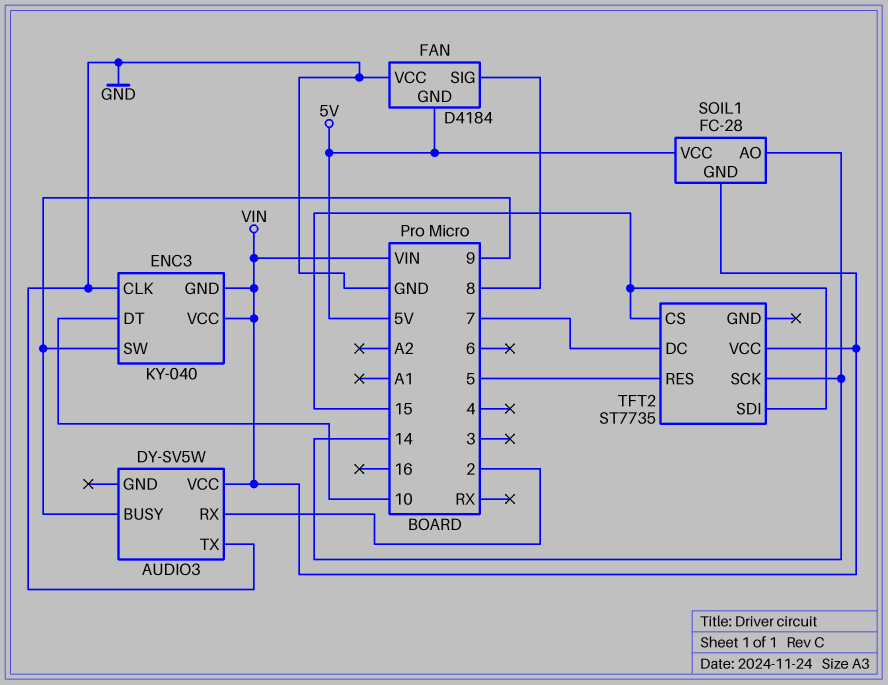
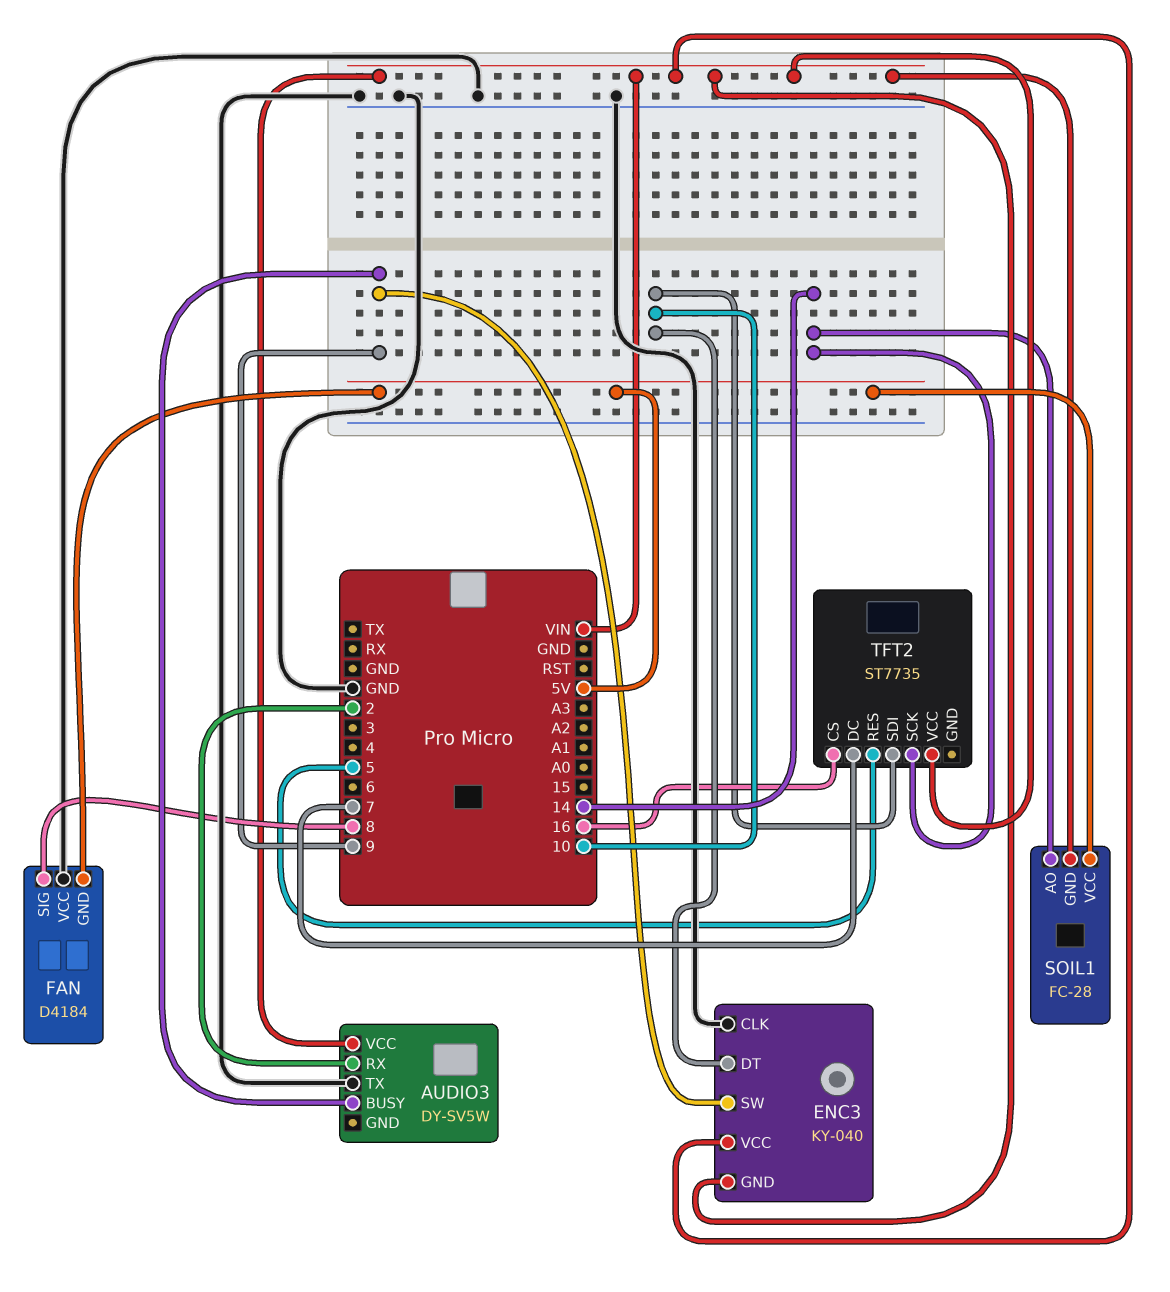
TFT2 pin CS: 15 -> 16
TFT2 pin SDI: 15 -> 10

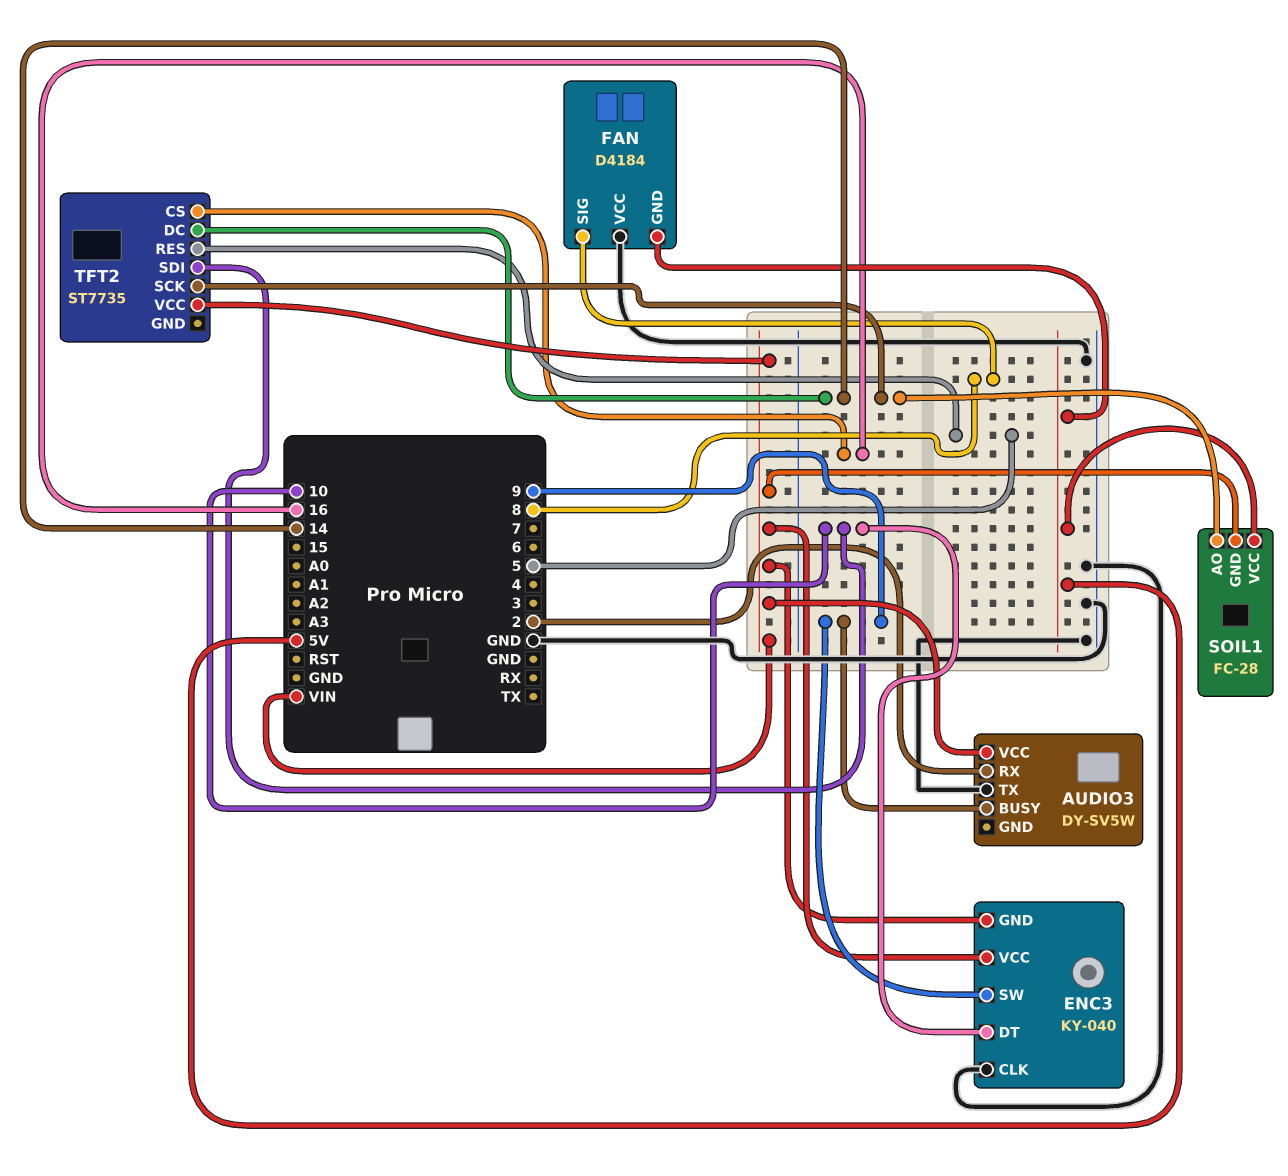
TFT2 pin DC: 7 -> 14

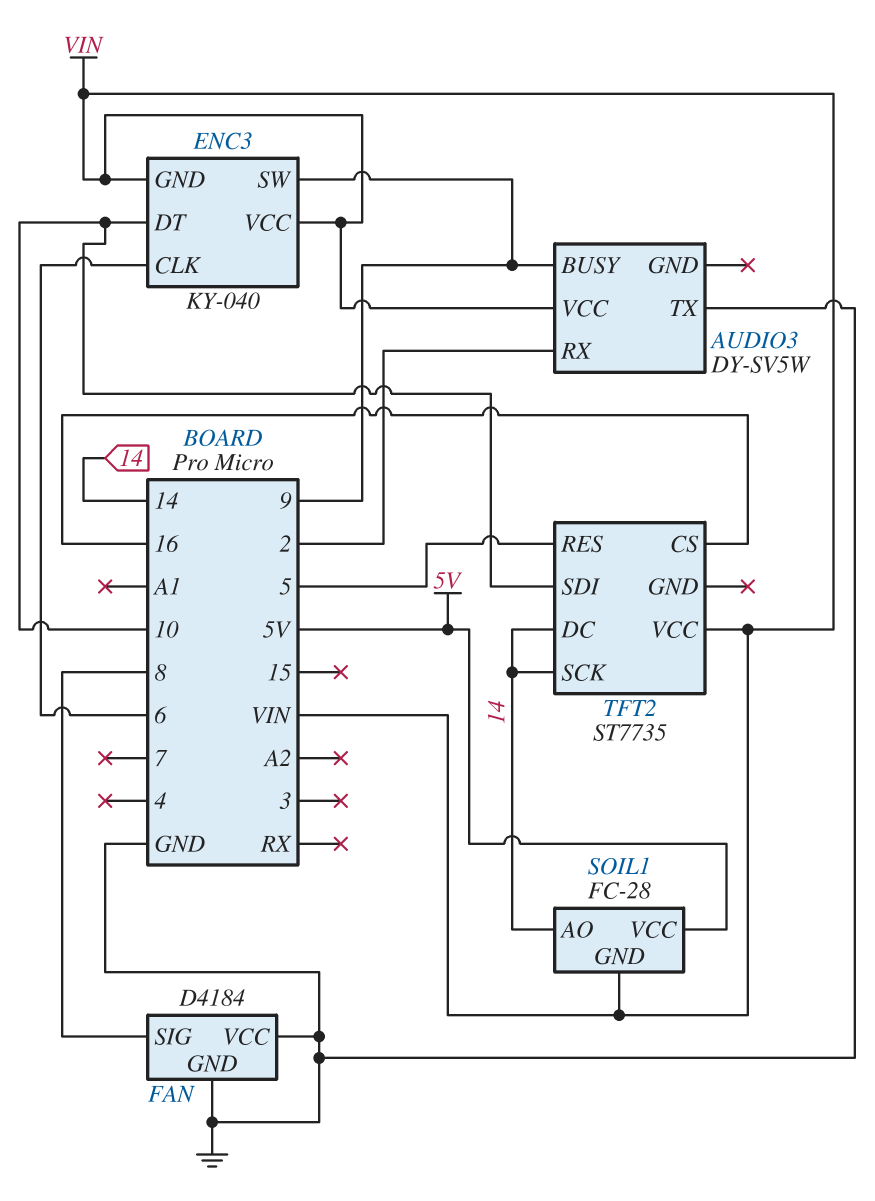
ENC3 pin CLK: GND -> 6
FAN pin GND: 5V -> GND

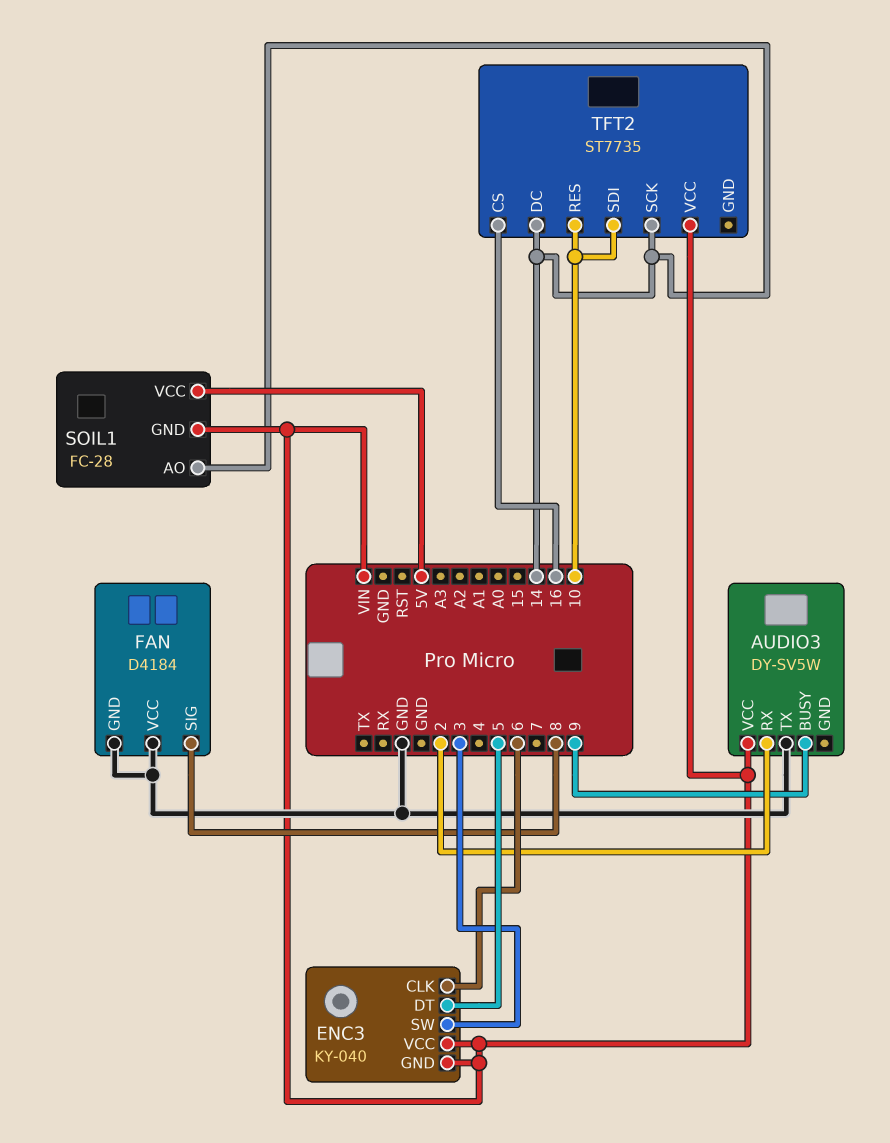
ENC3 pin DT: 10 -> 5
ENC3 pin SW: 9 -> 3
TFT2 pin RES: 5 -> 10

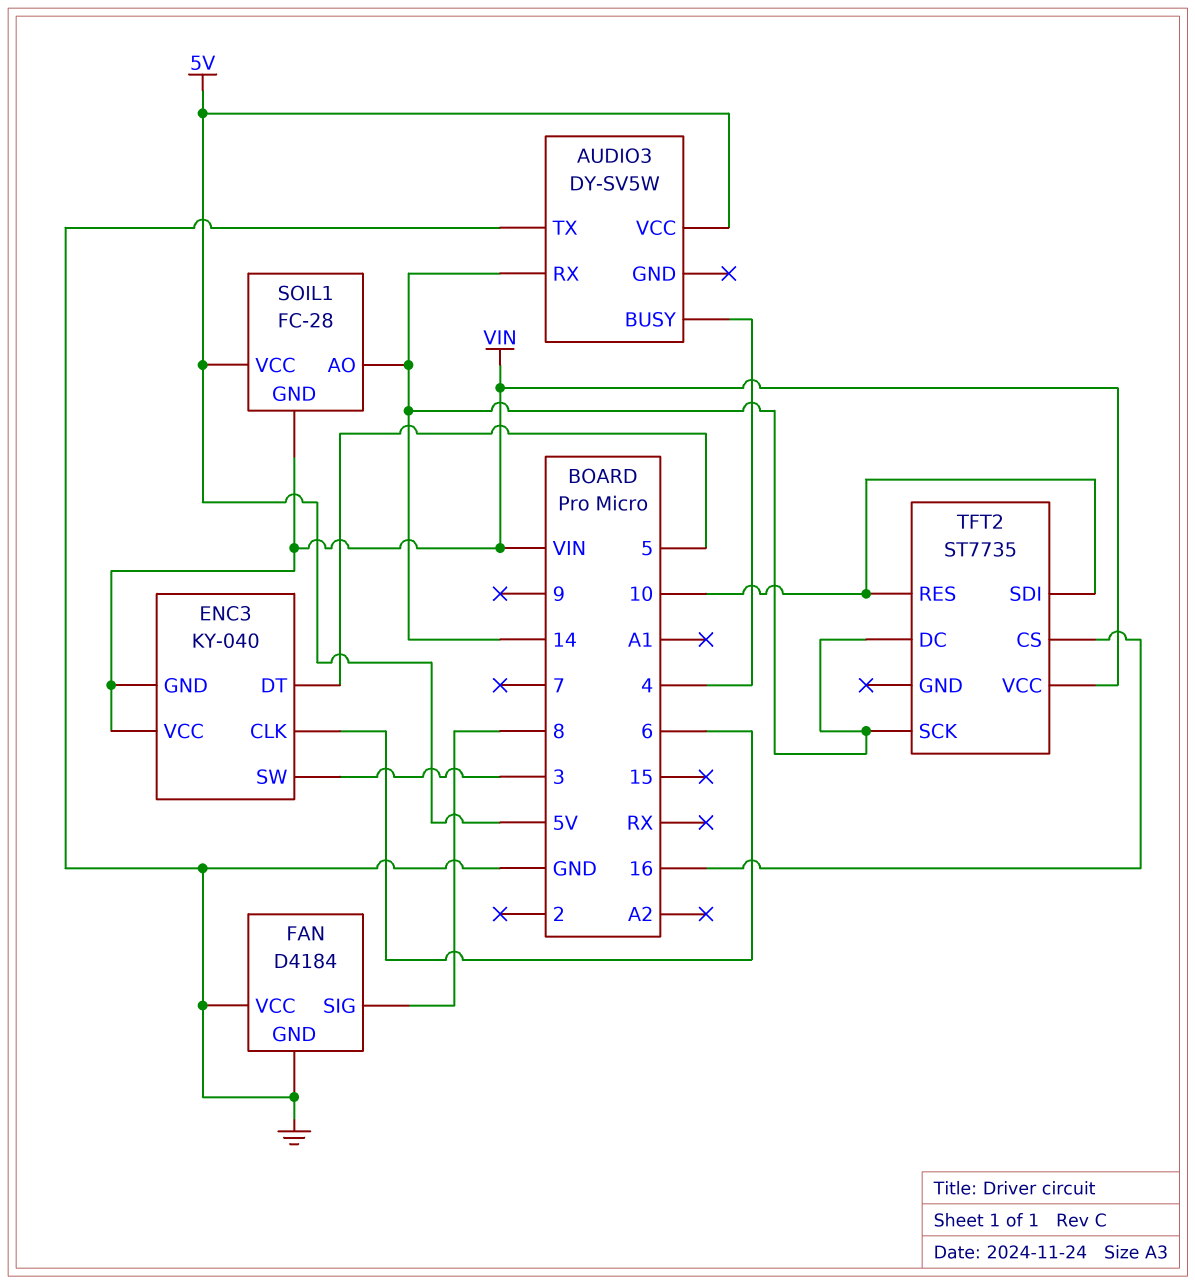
AUDIO3 pin BUSY: 9 -> 4
AUDIO3 pin RX: 2 -> 14
AUDIO3 pin VCC: VIN -> 5V

